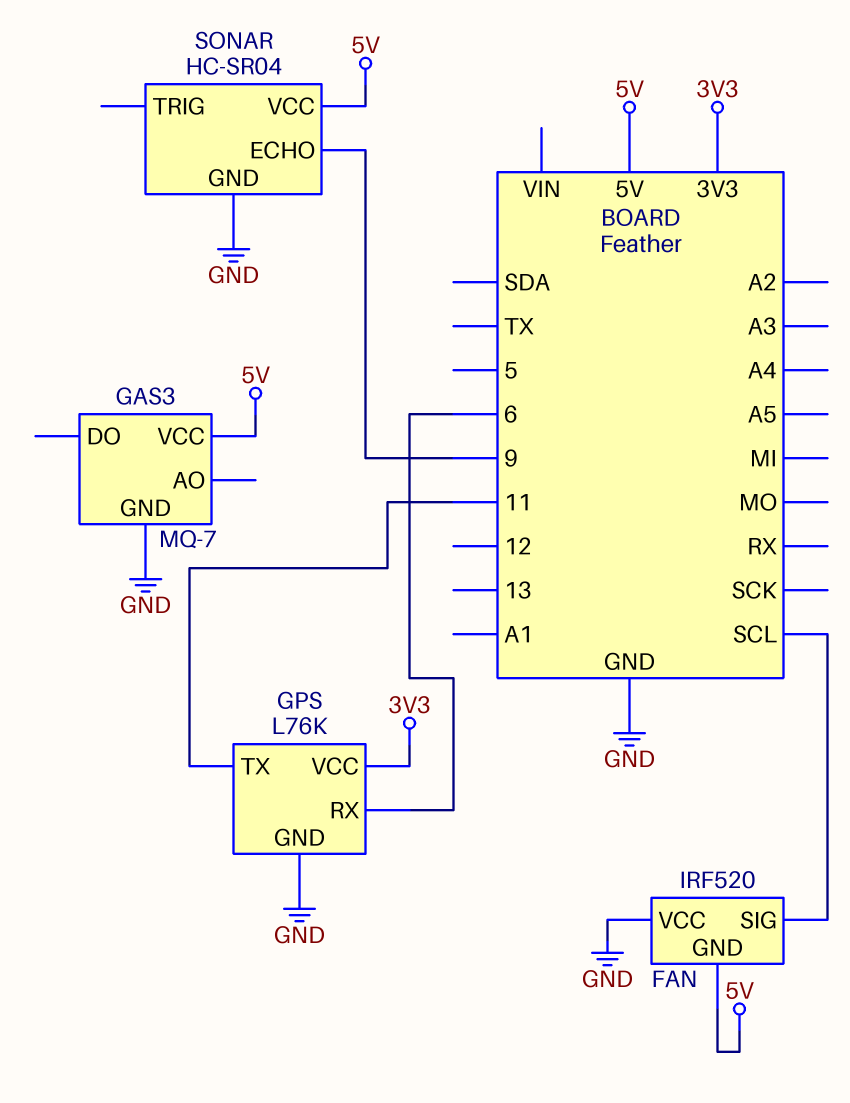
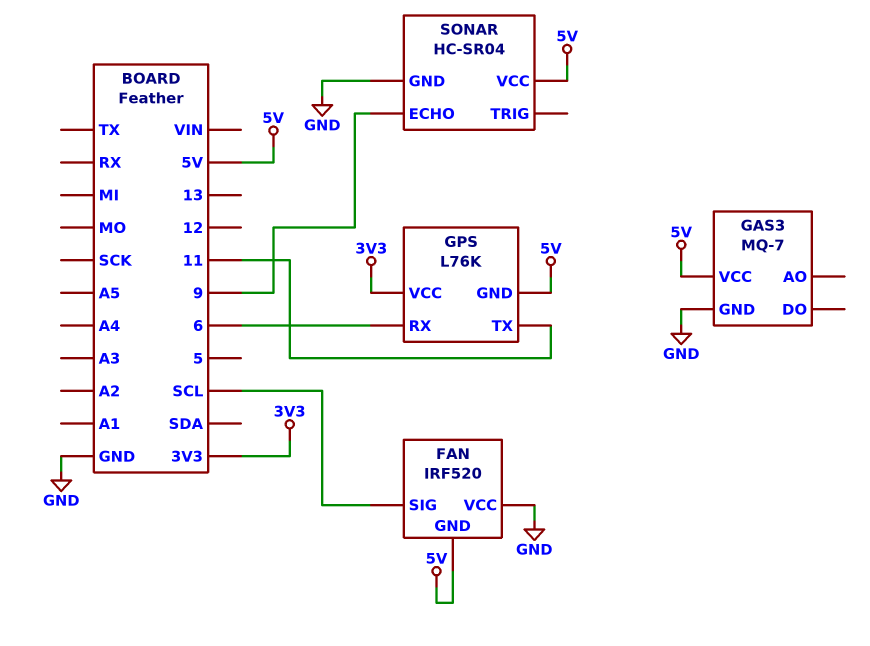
GPS pin GND: GND -> 5V

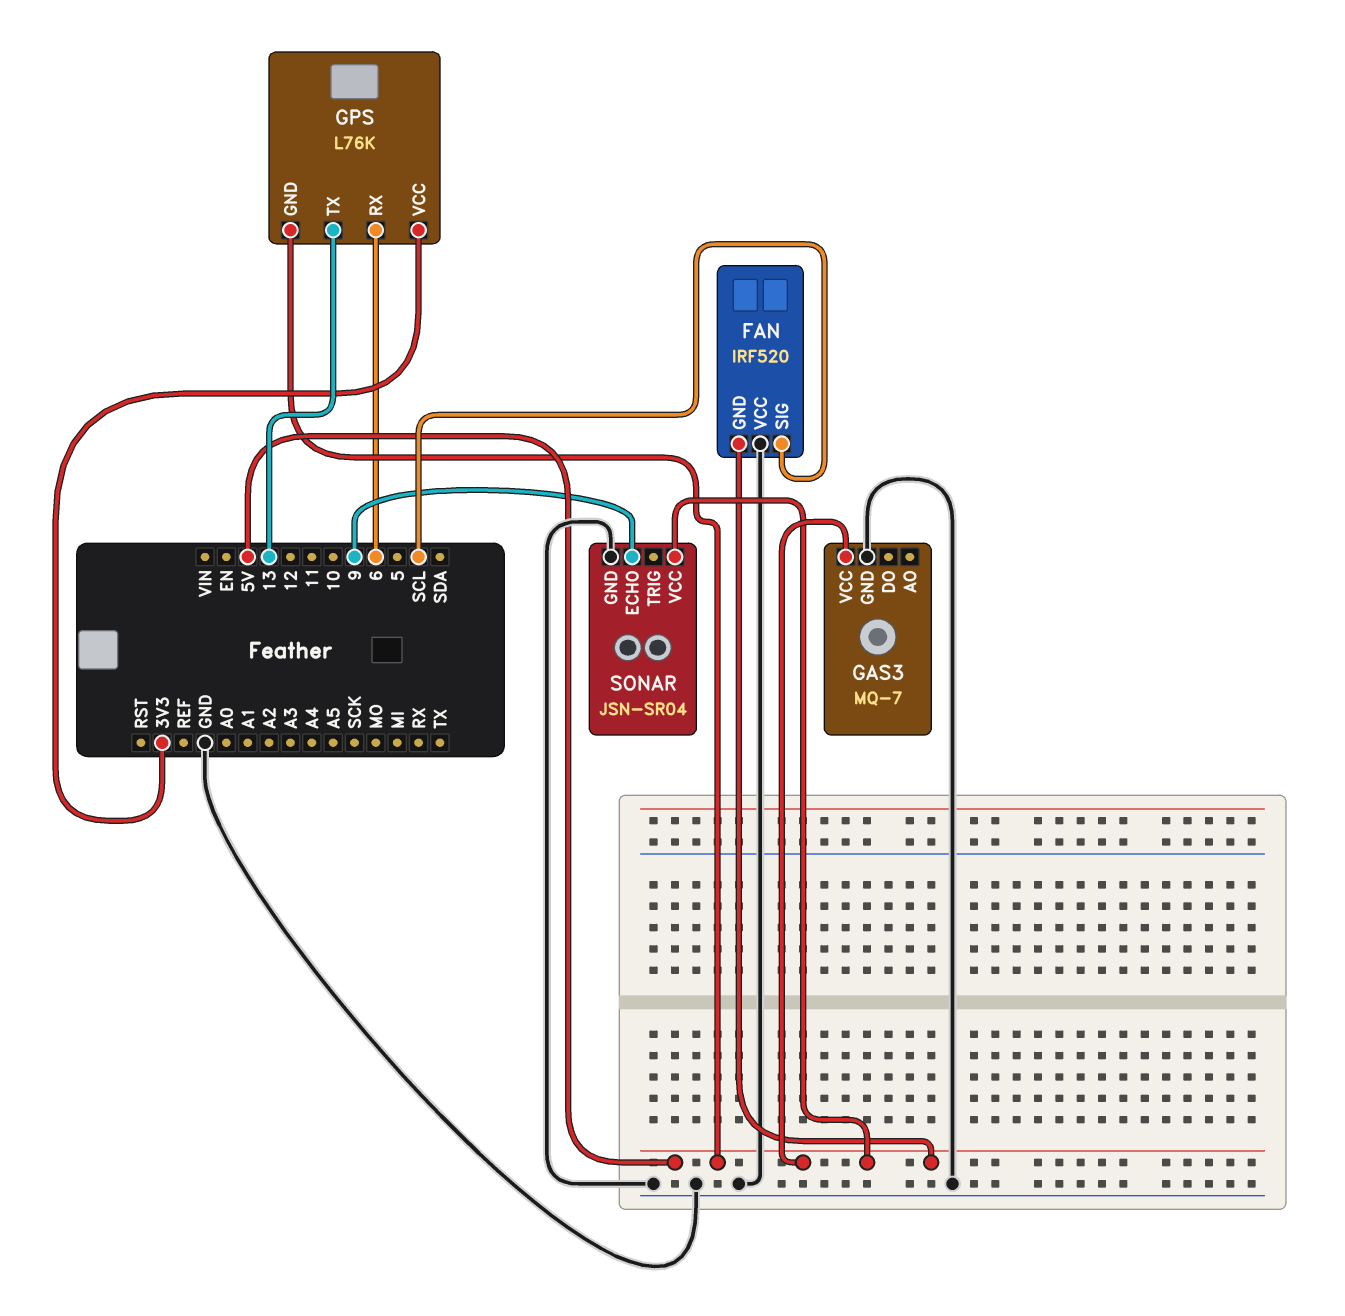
GPS pin TX: 11 -> 13
SONAR: HC-SR04 -> JSN-SR04

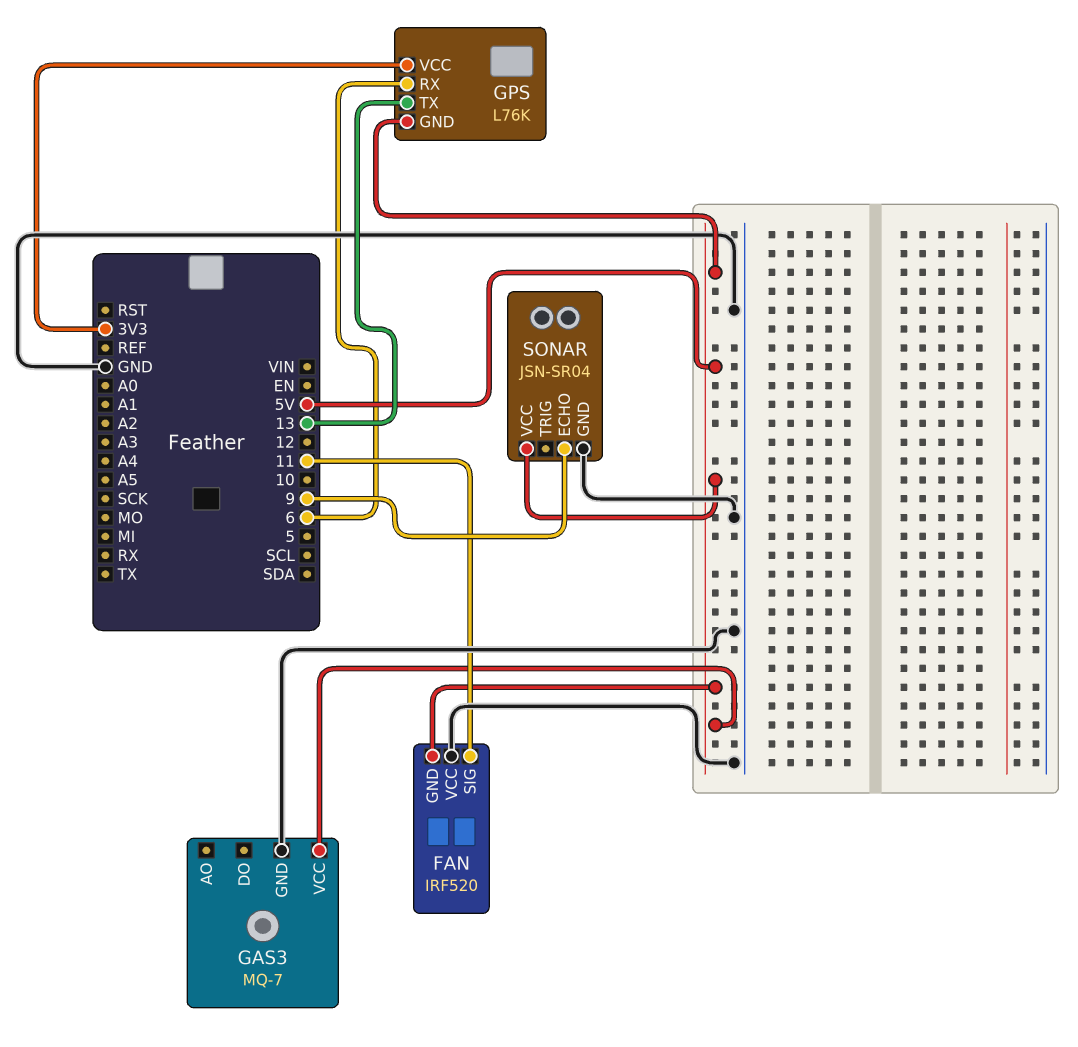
FAN pin SIG: SCL -> 11

